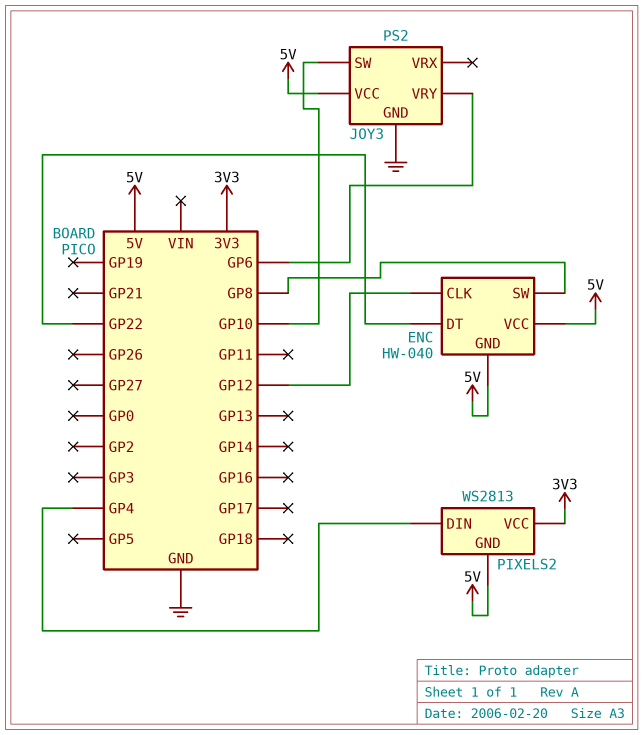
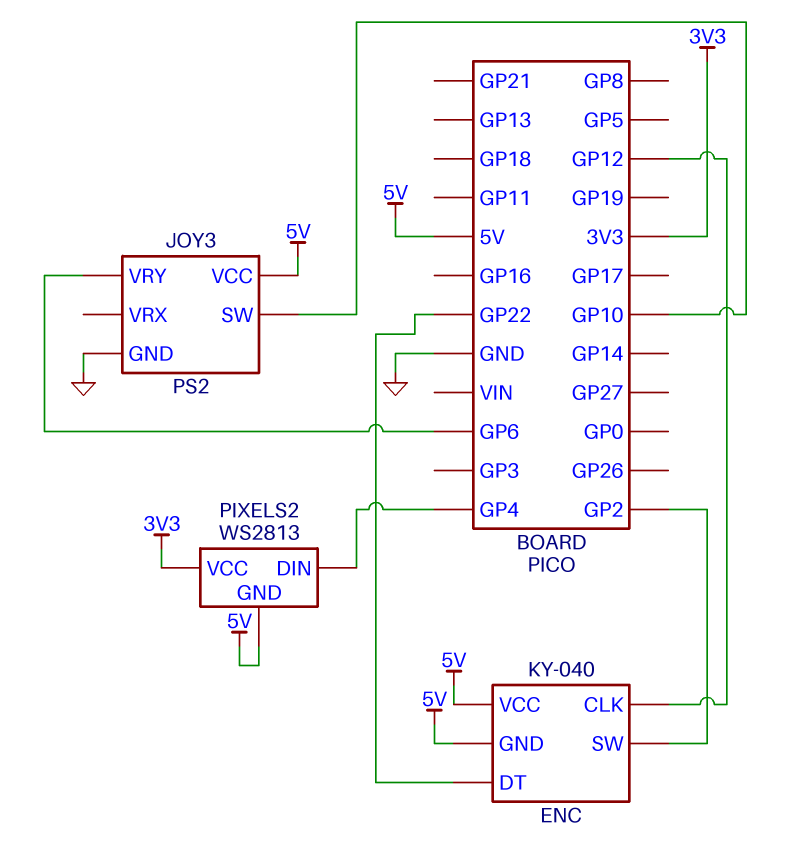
ENC: HW-040 -> KY-040
ENC pin SW: GP8 -> GP2

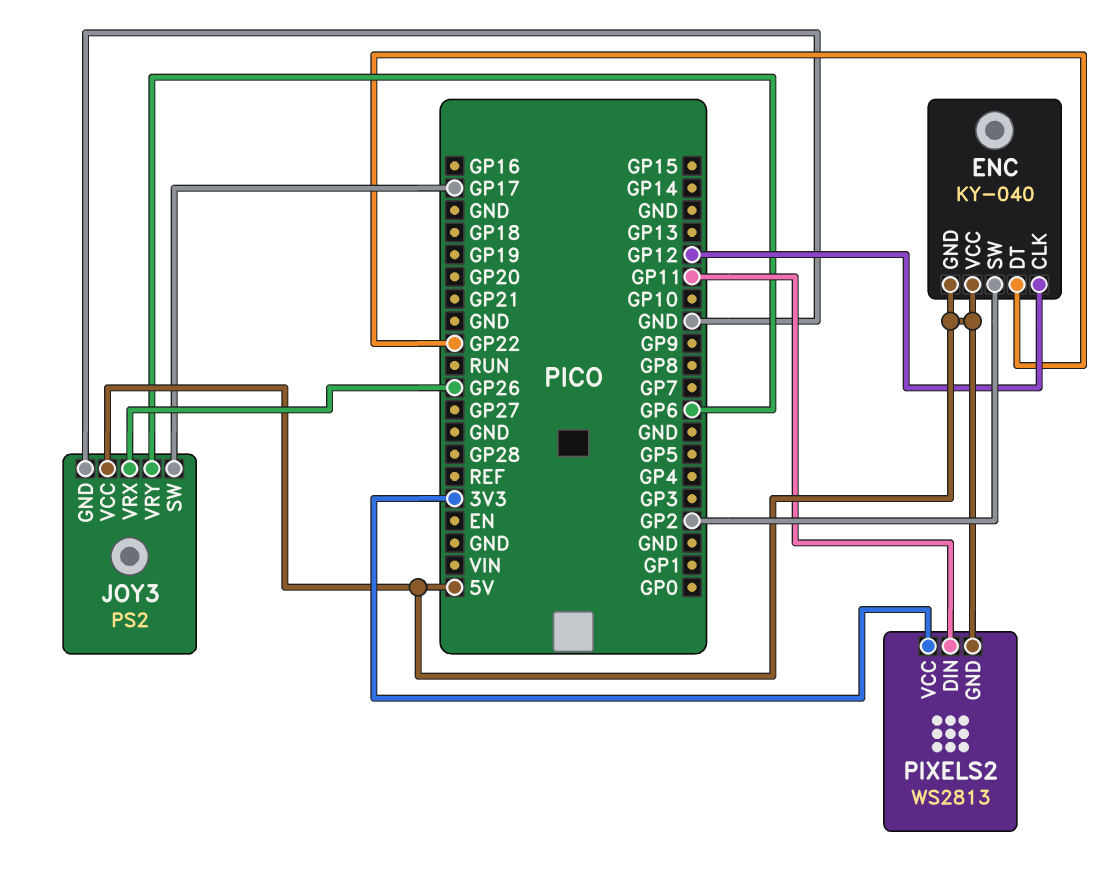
JOY3 pin SW: GP10 -> GP17
JOY3 pin VRX: none -> GP26
PIXELS2 pin DIN: GP4 -> GP11

